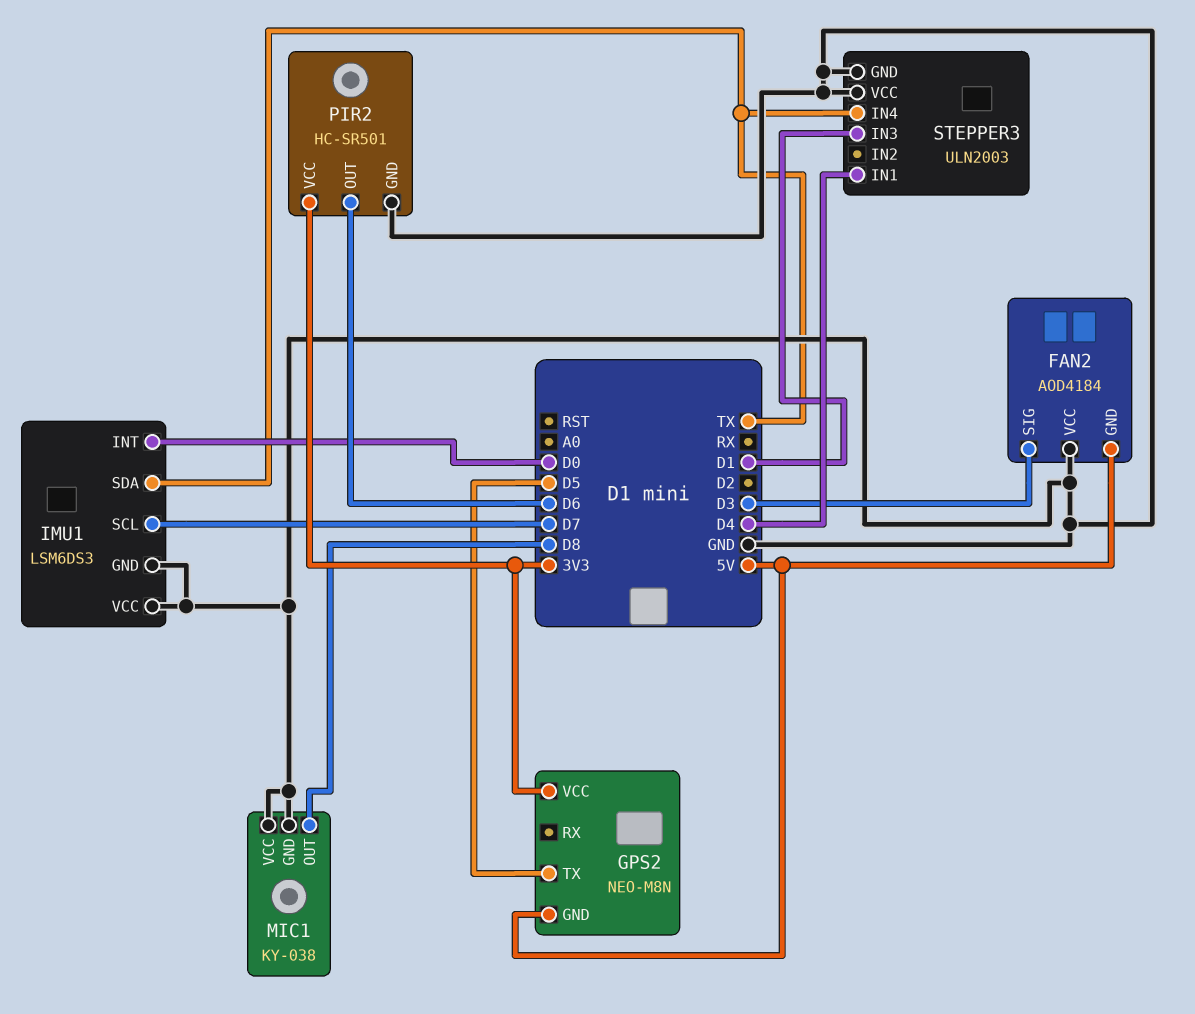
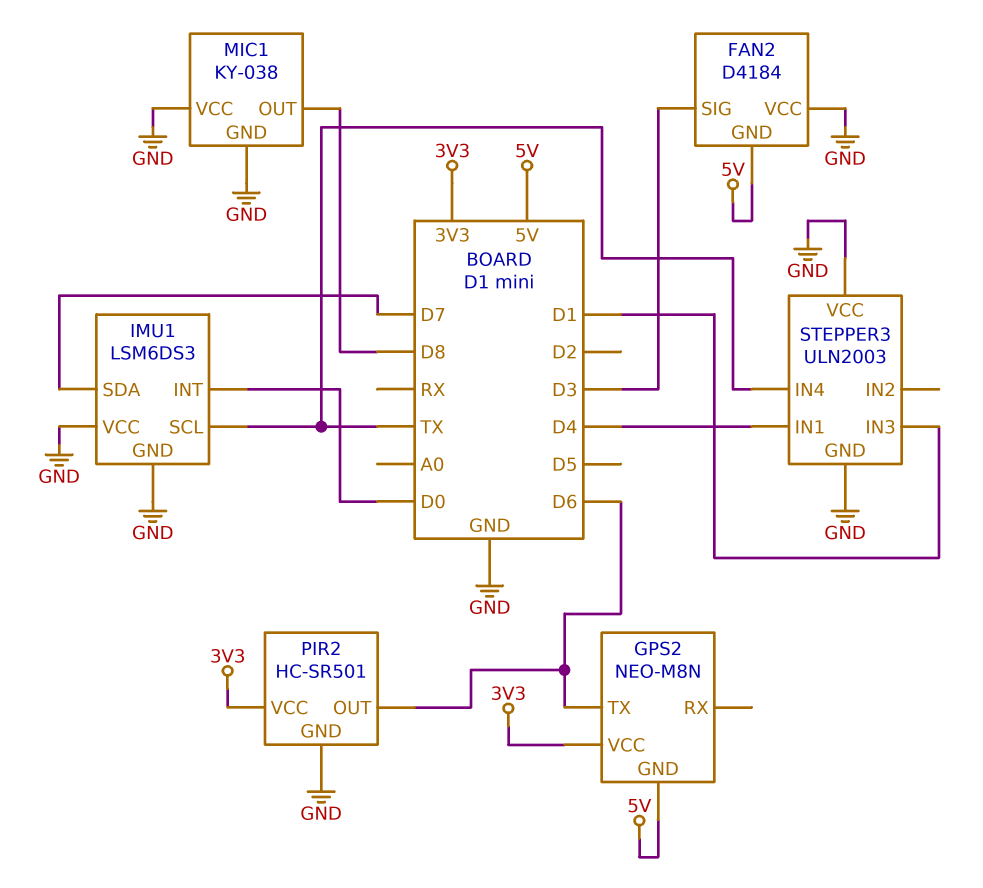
FAN2: AOD4184 -> D4184
GPS2 pin TX: D5 -> D6
IMU1 pin SCL: D7 -> TX
IMU1 pin SDA: TX -> D7

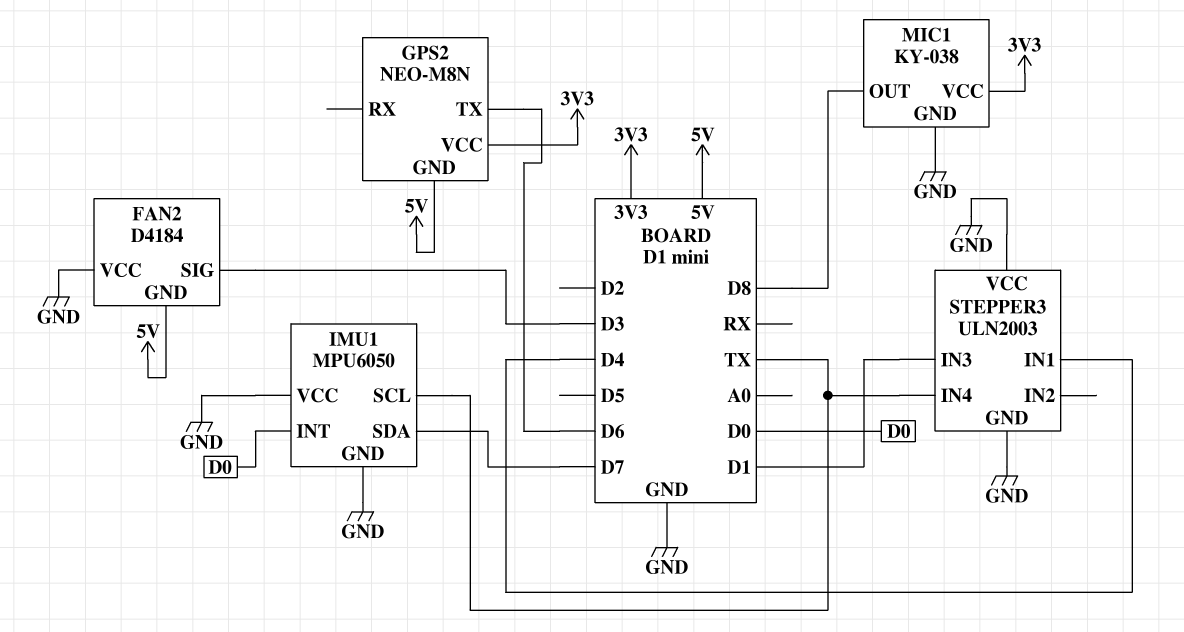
IMU1: LSM6DS3 -> MPU6050
MIC1 pin VCC: GND -> 3V3
PIR2: HC-SR501 -> none
PIR2 pin GND: GND -> none
PIR2 pin OUT: D6 -> none
PIR2 pin VCC: 3V3 -> none

